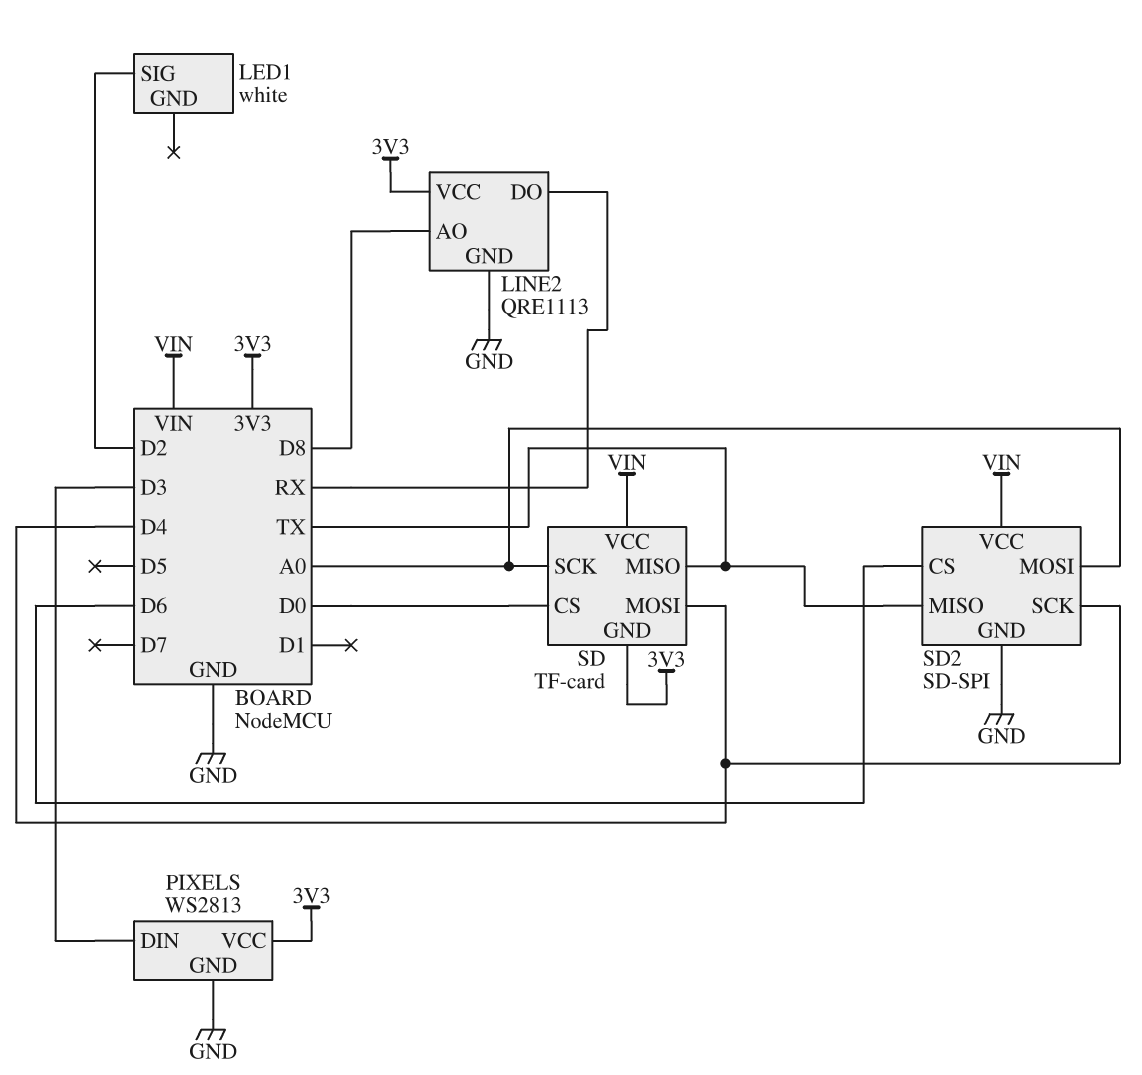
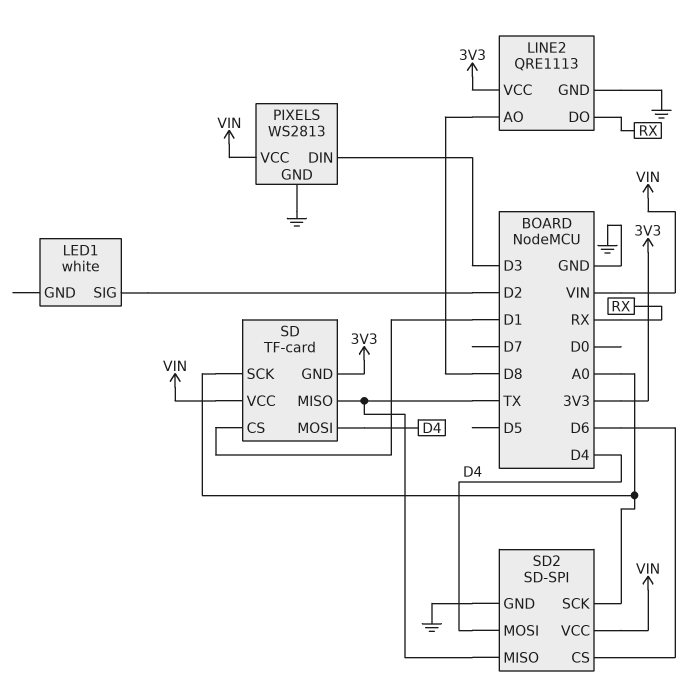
PIXELS pin VCC: 3V3 -> VIN
SD pin CS: D0 -> D1
SD2 pin MOSI: A0 -> D4
SD2 pin SCK: D4 -> A0

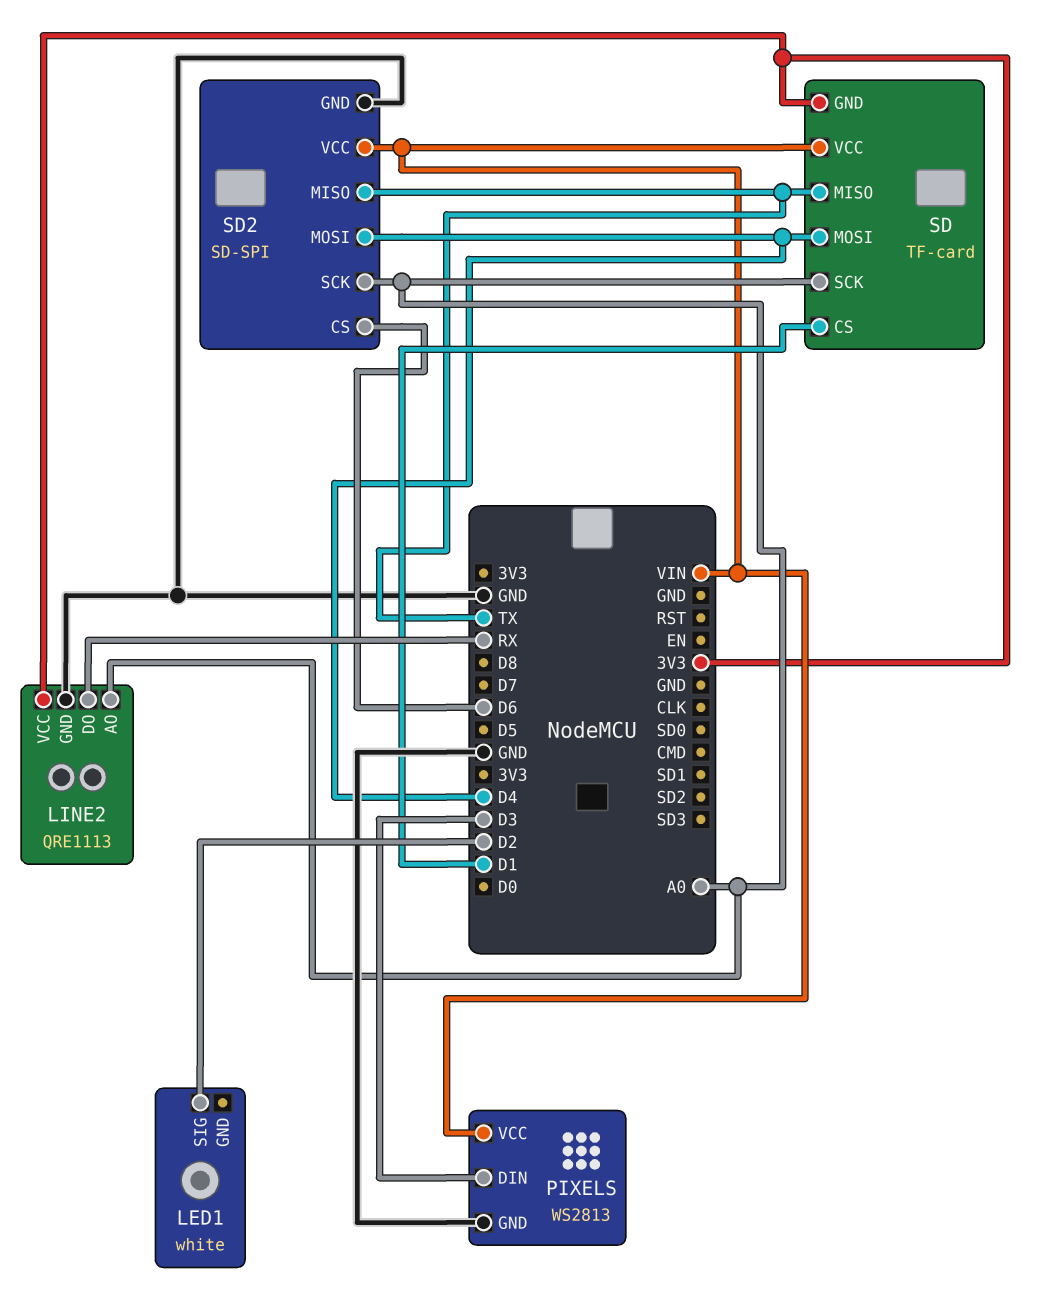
LINE2 pin AO: D8 -> A0

